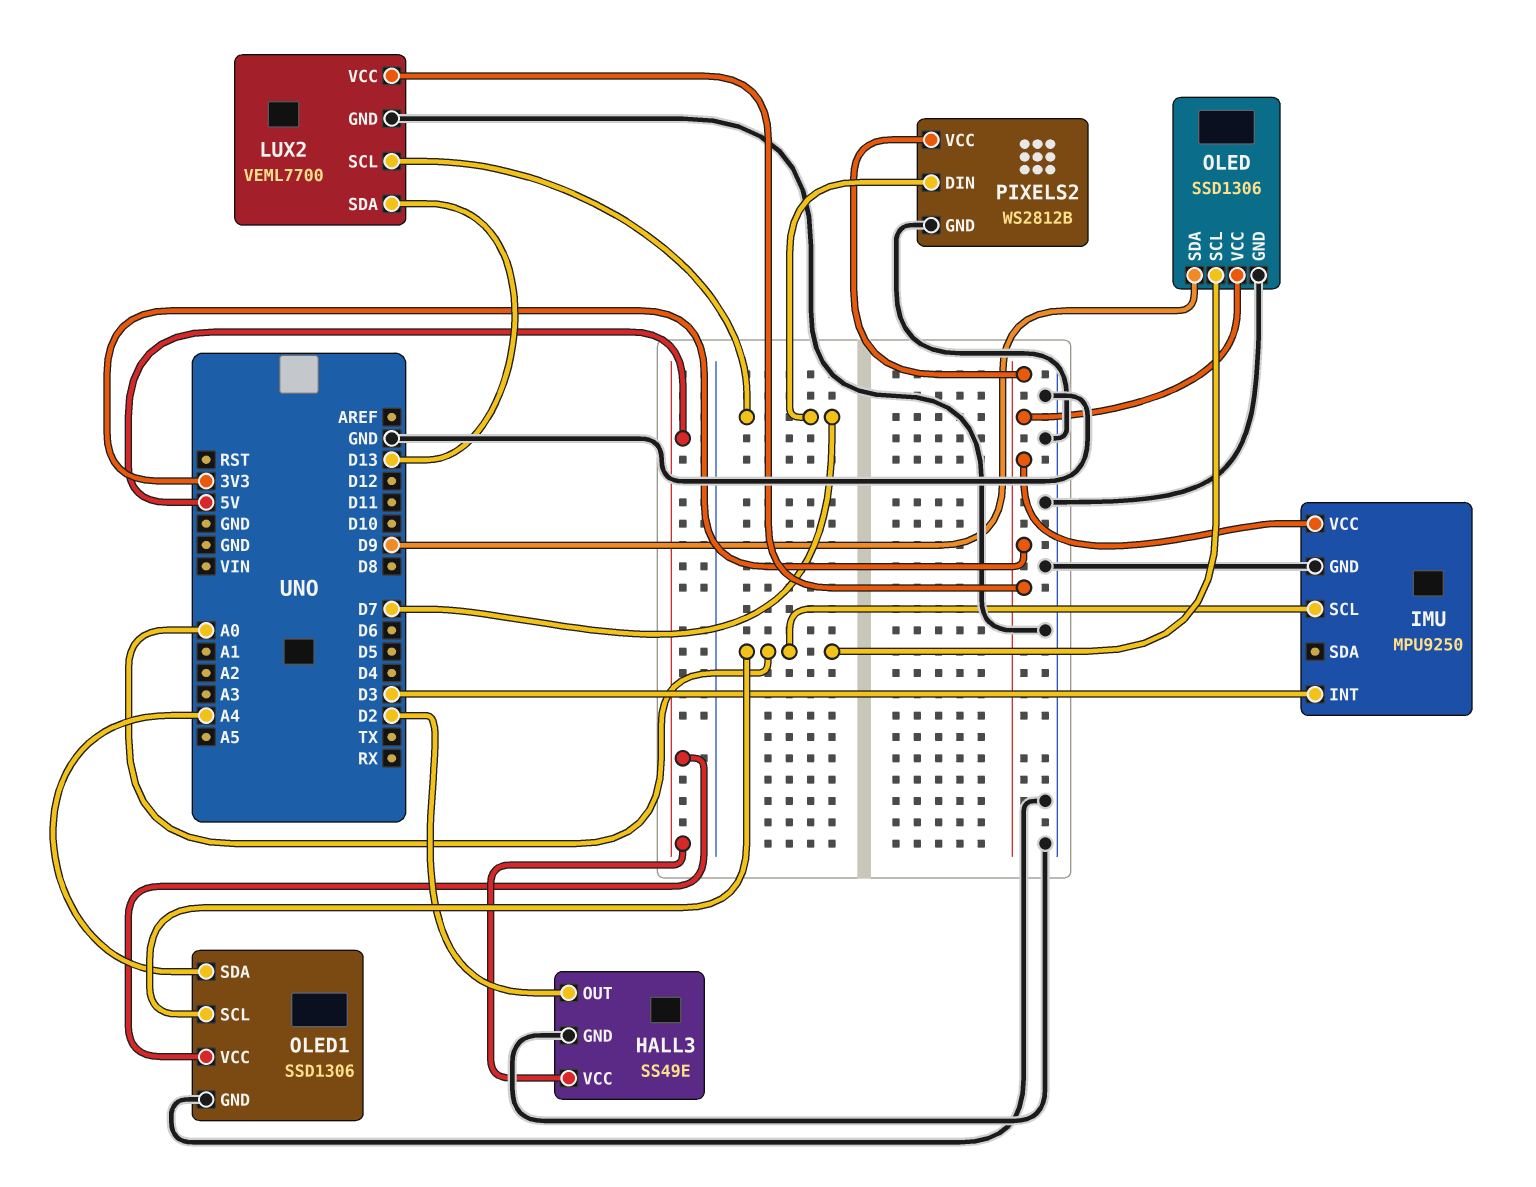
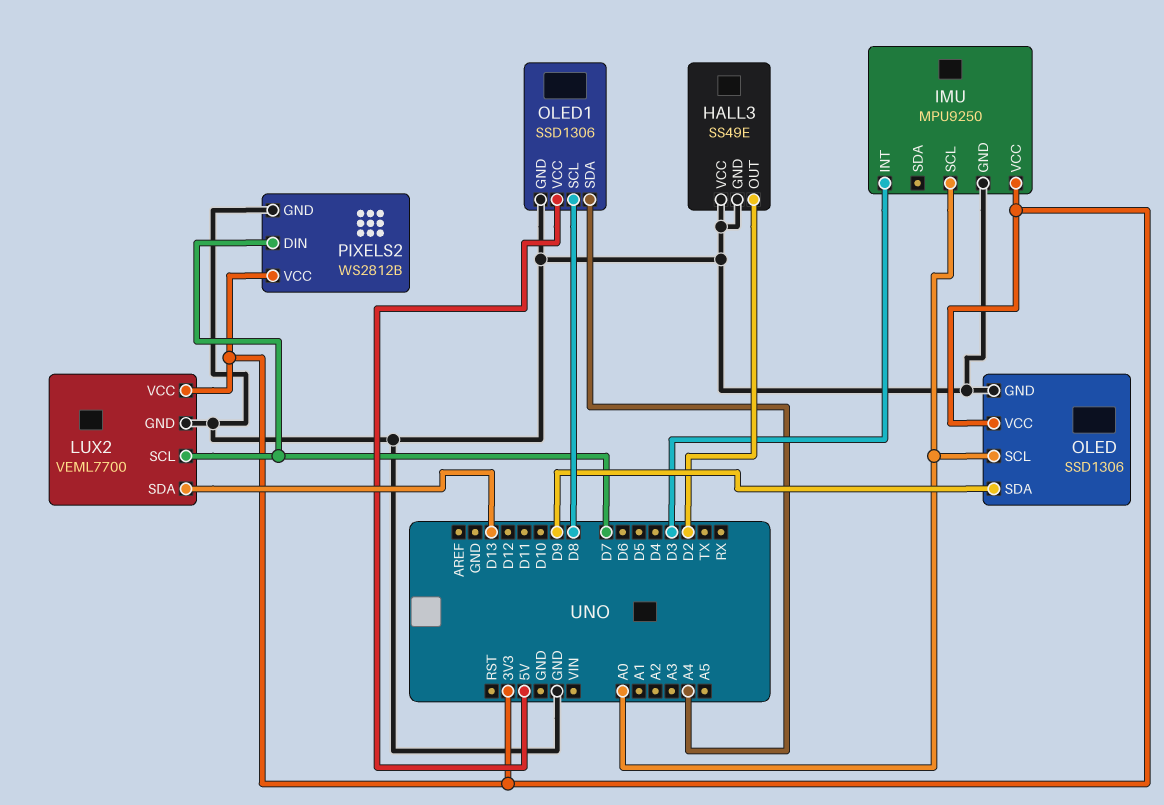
HALL3 pin VCC: 5V -> GND
OLED1 pin SCL: A0 -> D8

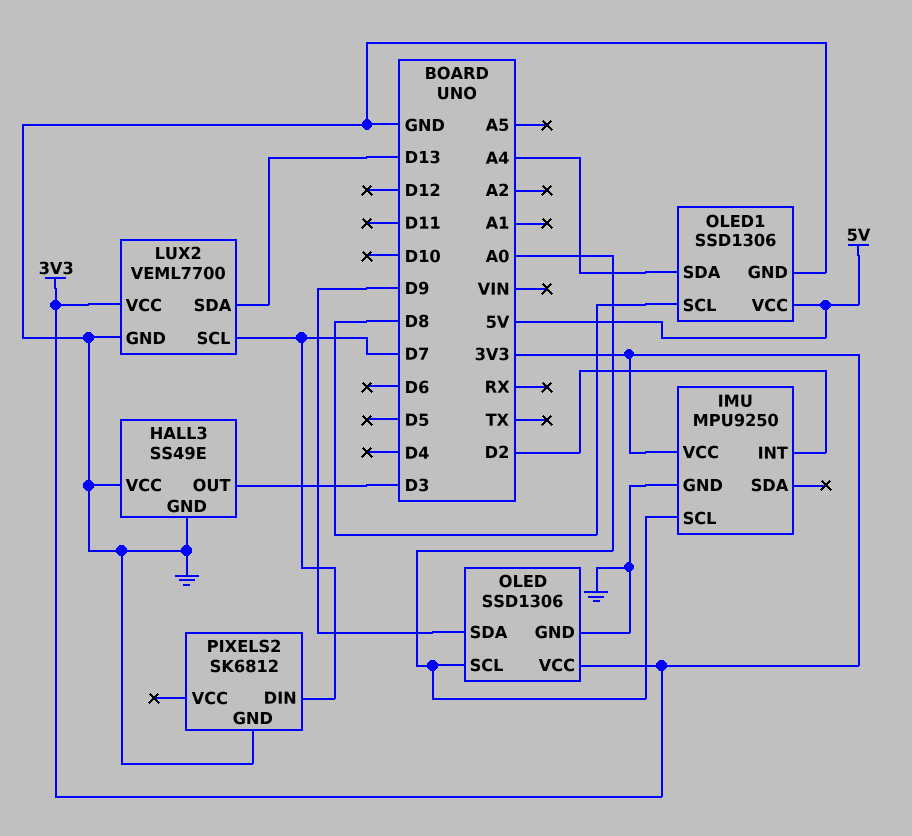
HALL3 pin OUT: D2 -> D3
IMU pin INT: D3 -> D2
PIXELS2: WS2812B -> SK6812
PIXELS2 pin VCC: 3V3 -> none

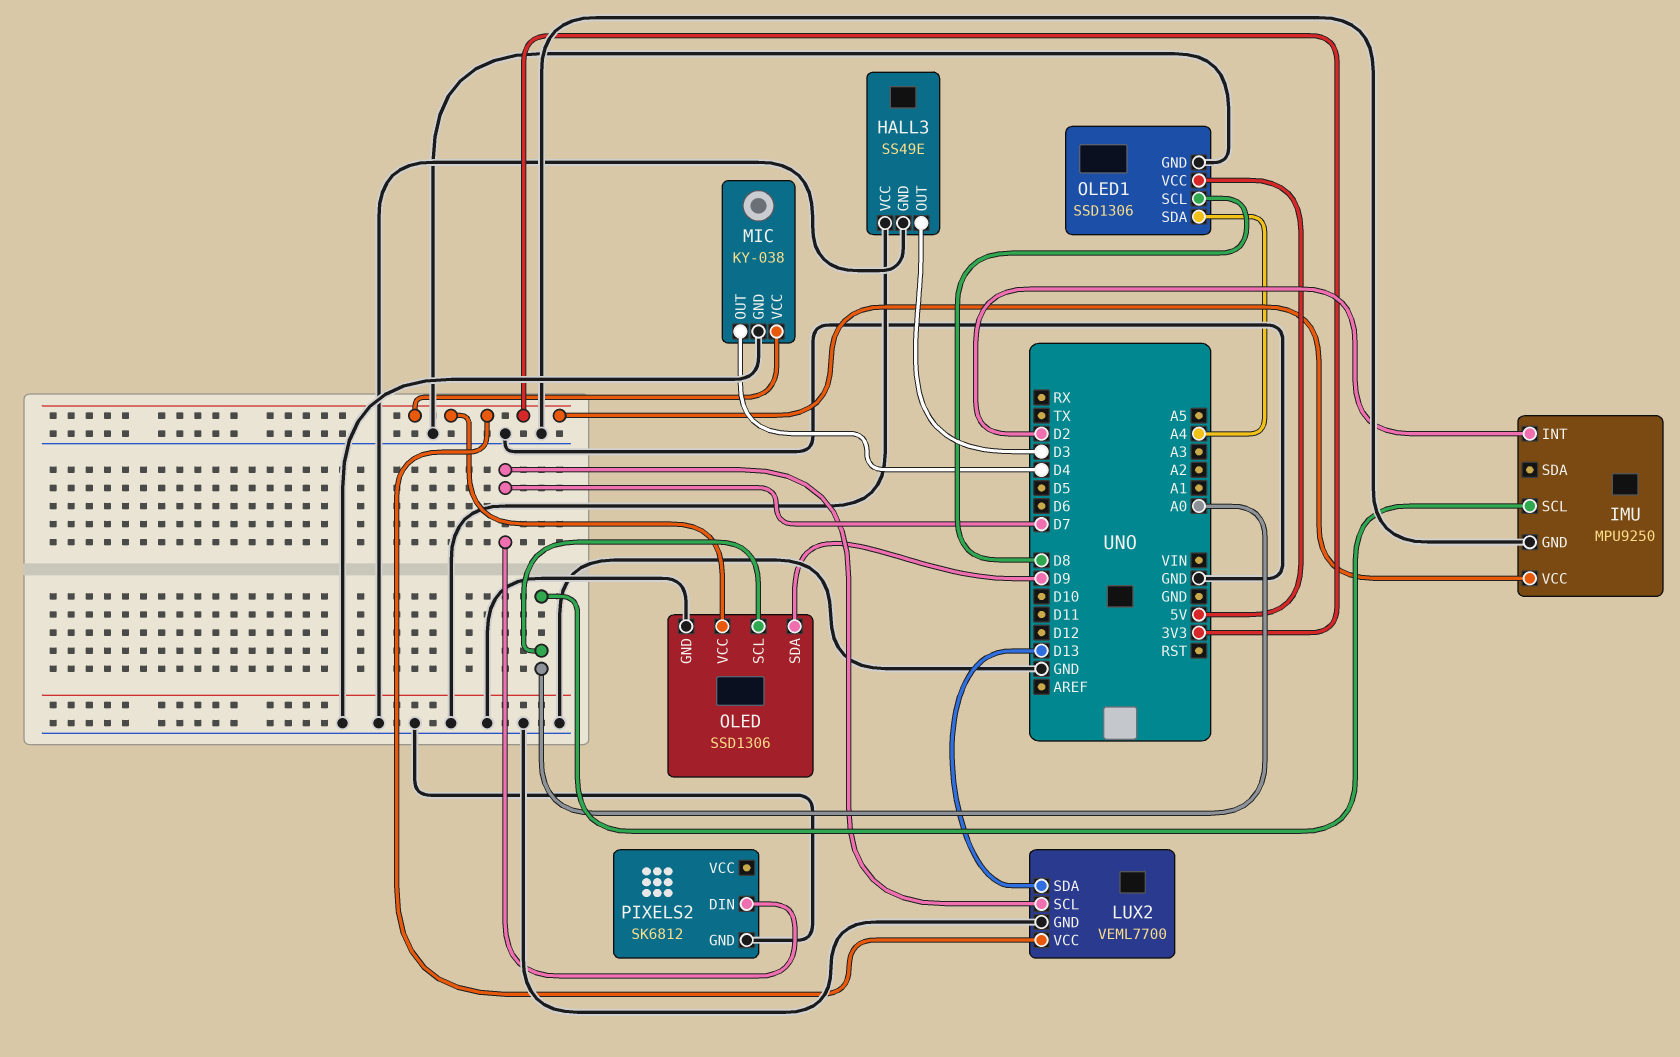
MIC: none -> KY-038
MIC pin GND: none -> GND
MIC pin OUT: none -> D4
MIC pin VCC: none -> 3V3

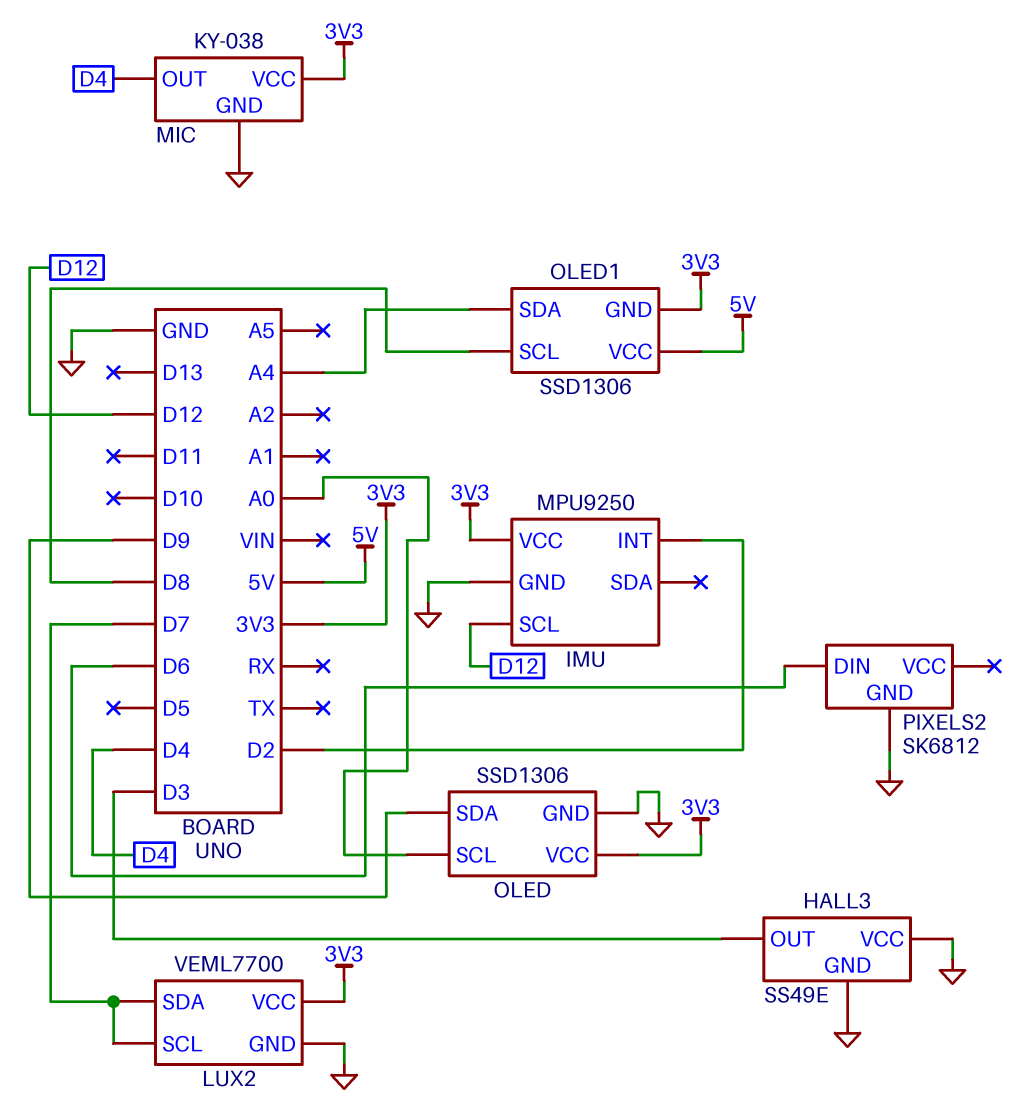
IMU pin SCL: A0 -> D12
LUX2 pin SDA: D13 -> D7
OLED1 pin GND: GND -> 3V3
PIXELS2 pin DIN: D7 -> D6

